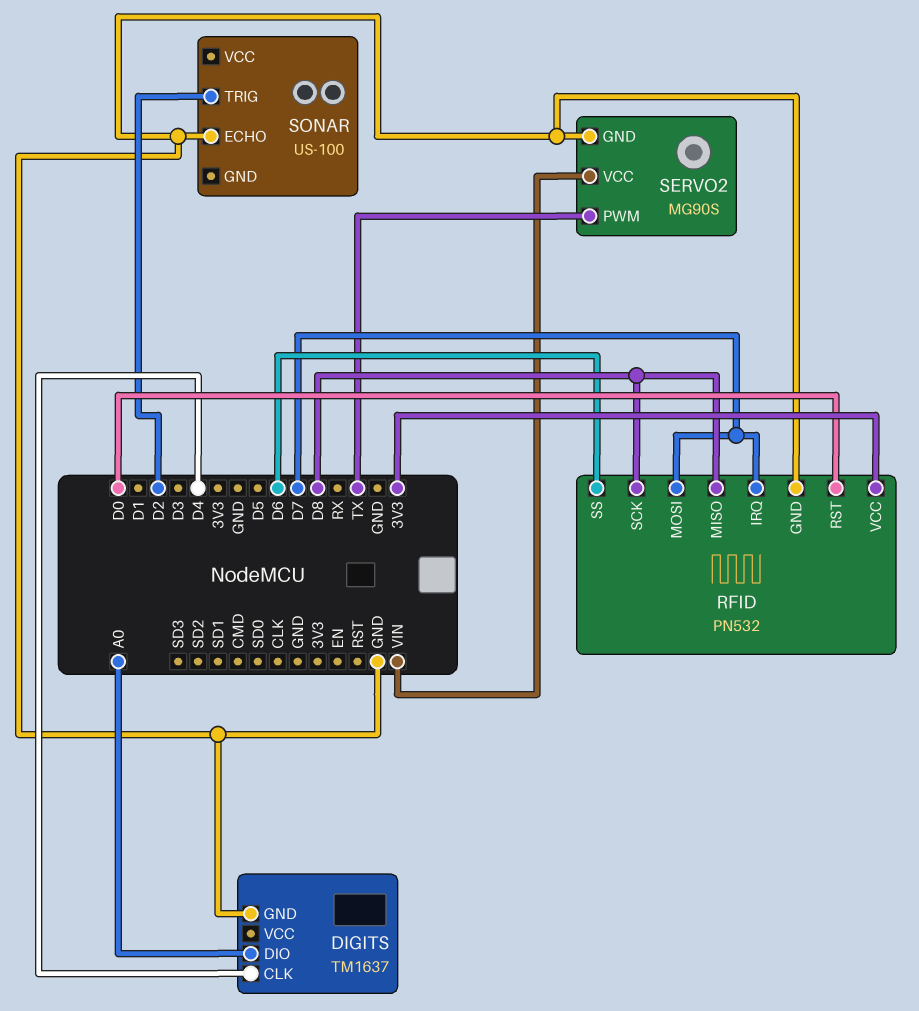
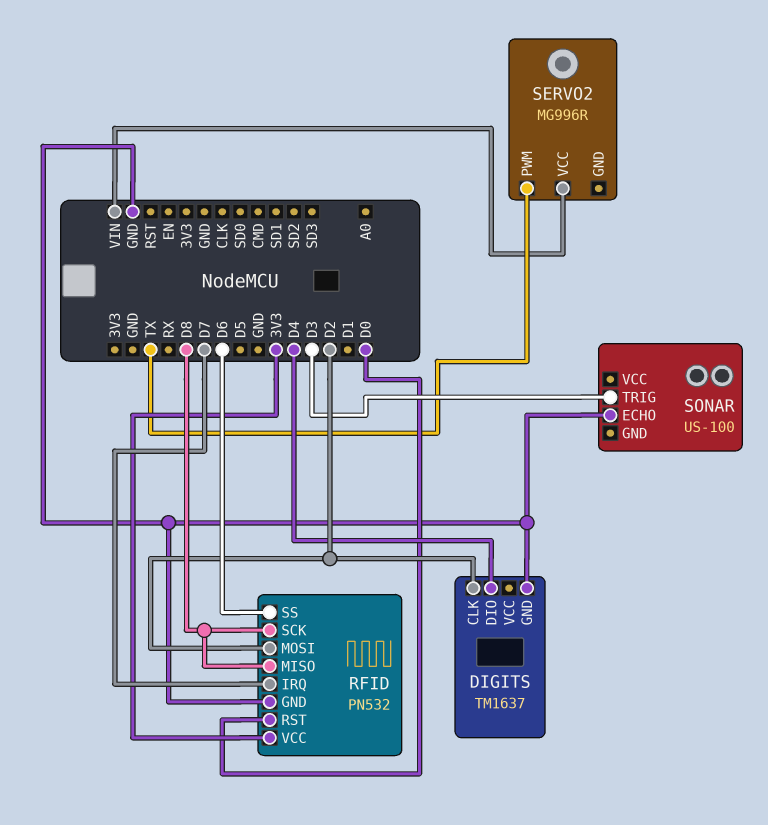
DIGITS pin CLK: D4 -> D2
DIGITS pin DIO: A0 -> D4
RFID pin MOSI: D7 -> D2
SERVO2: MG90S -> MG996R
SERVO2 pin GND: GND -> none
SONAR pin TRIG: D2 -> D3

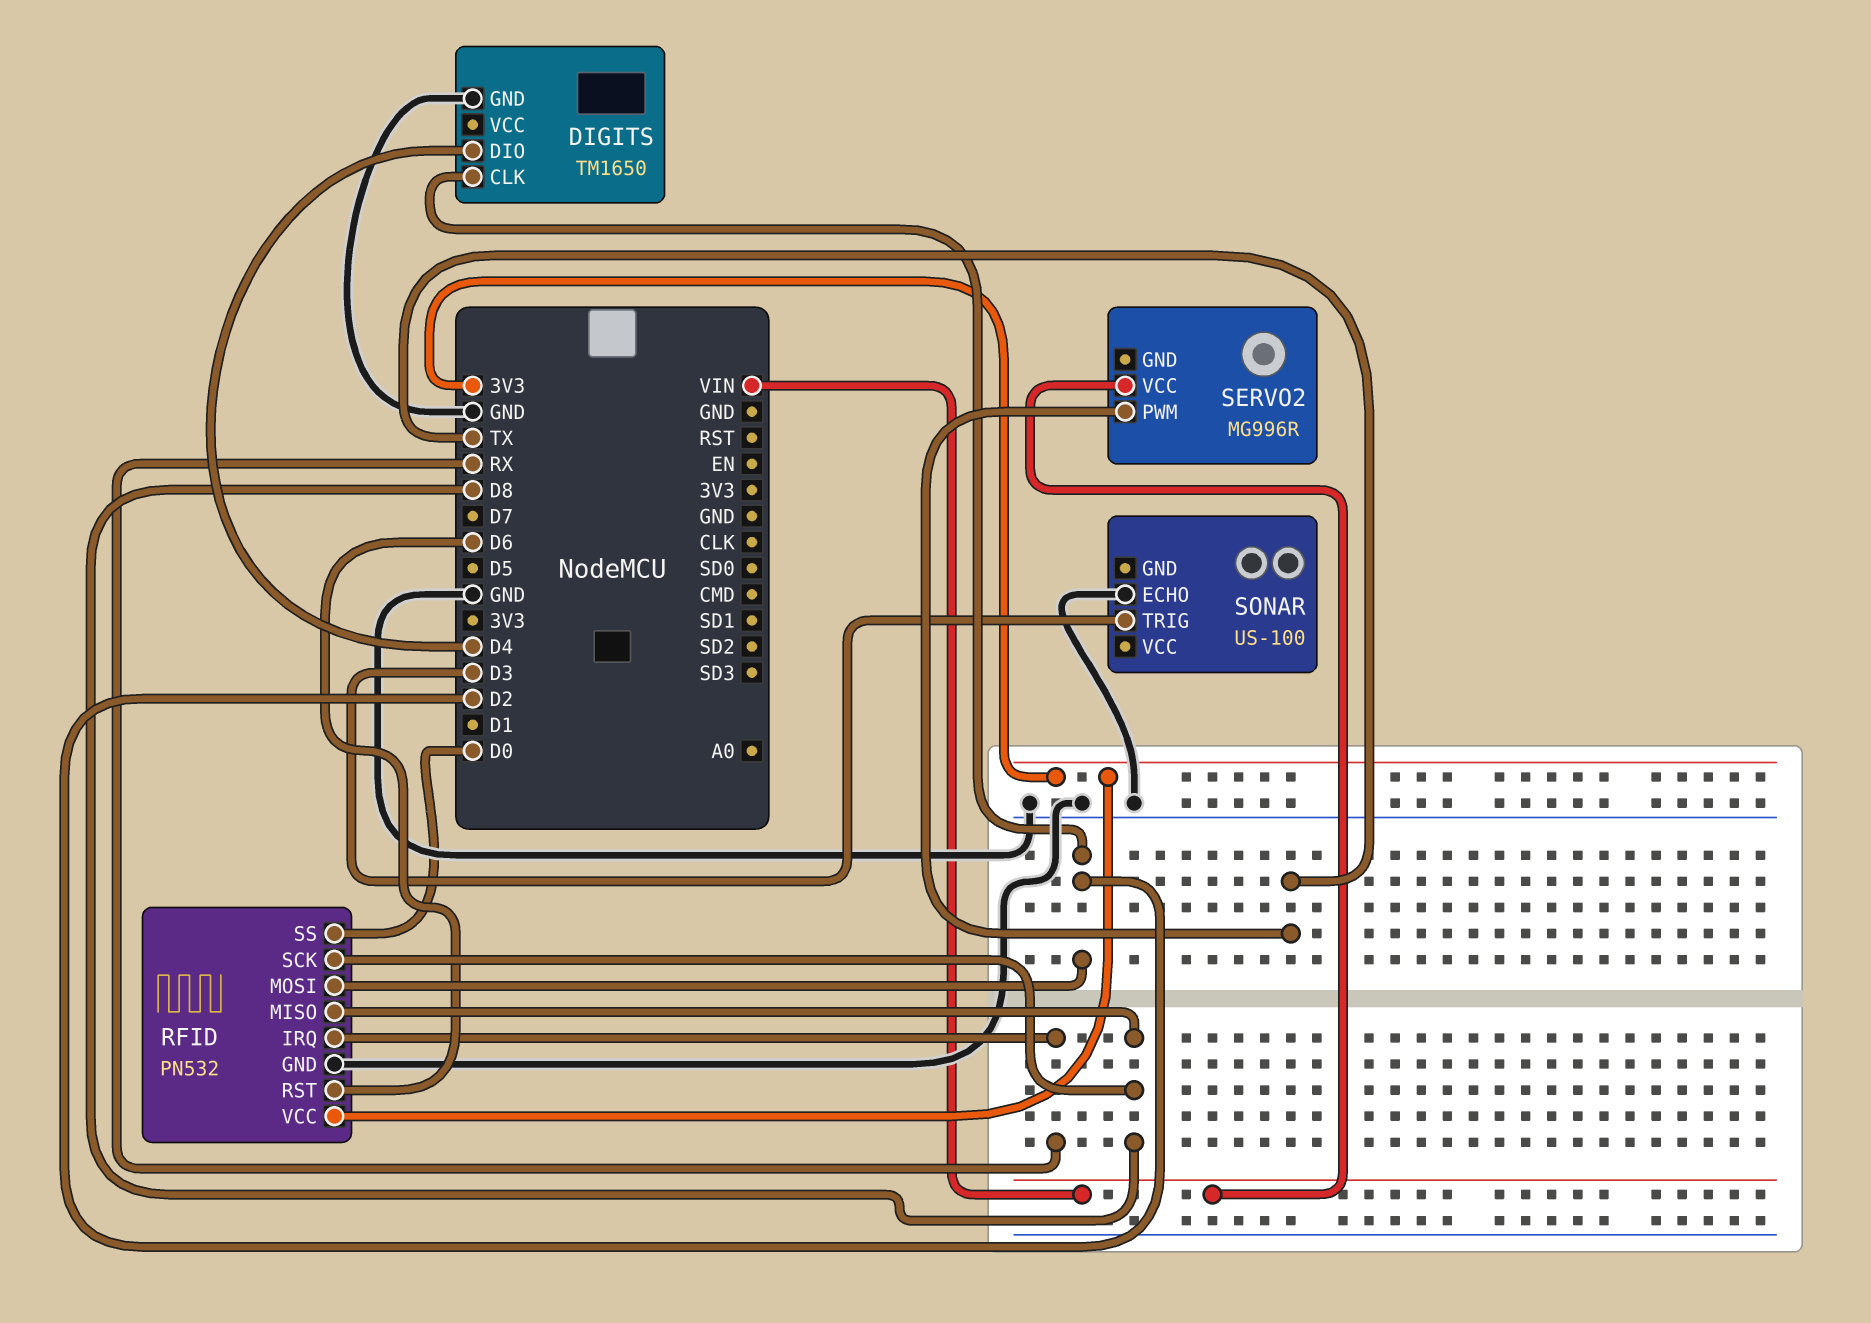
DIGITS: TM1637 -> TM1650
RFID pin IRQ: D7 -> RX
RFID pin RST: D0 -> D6
RFID pin SS: D6 -> D0

